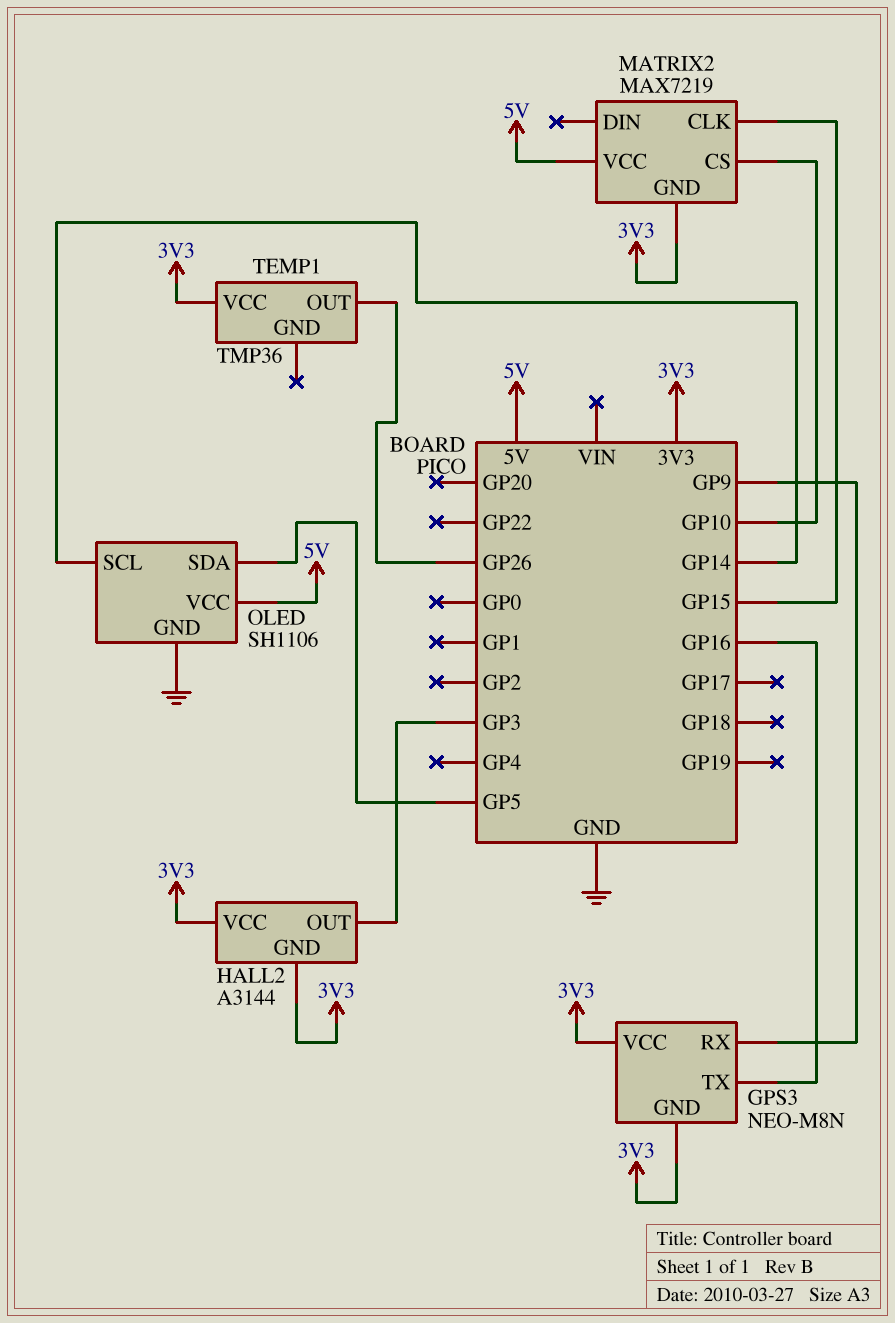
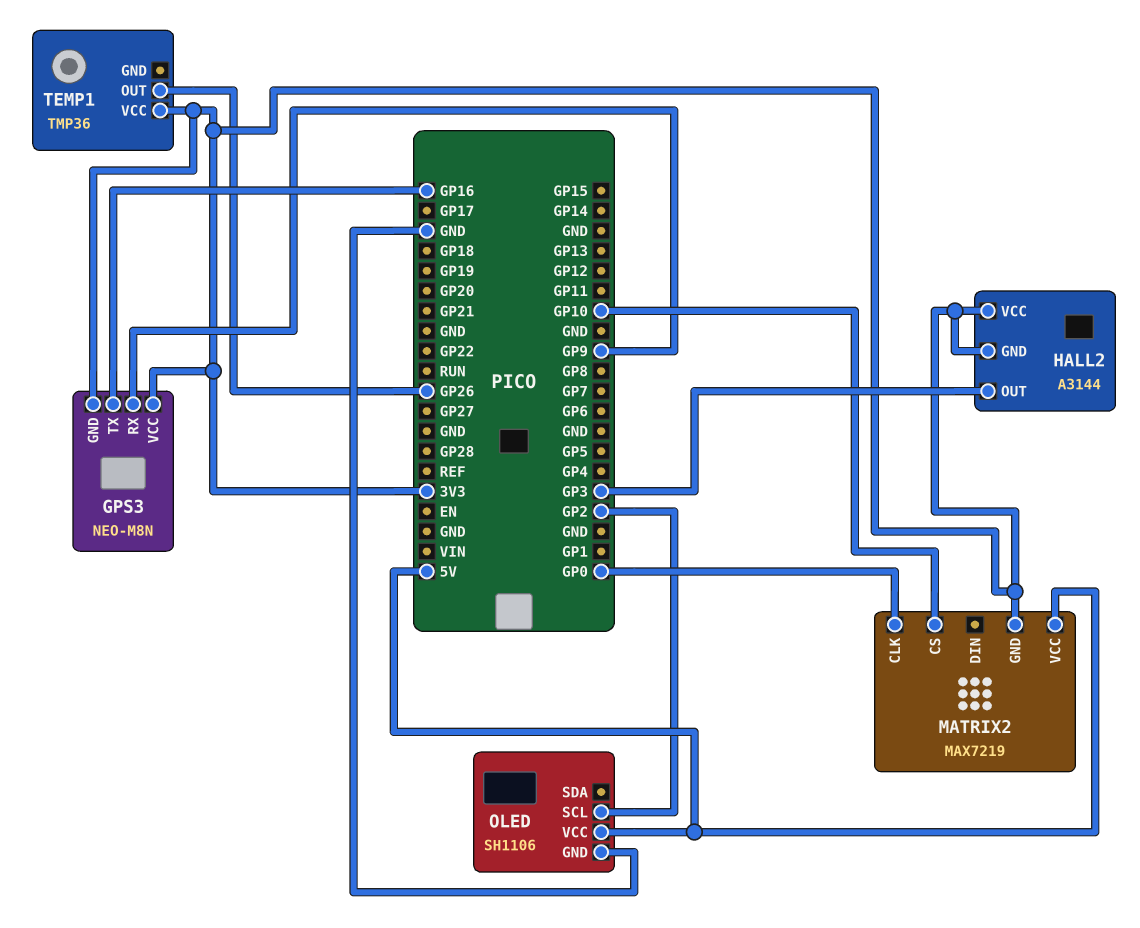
MATRIX2 pin CLK: GP15 -> GP0
OLED pin SCL: GP14 -> GP2
OLED pin SDA: GP5 -> none

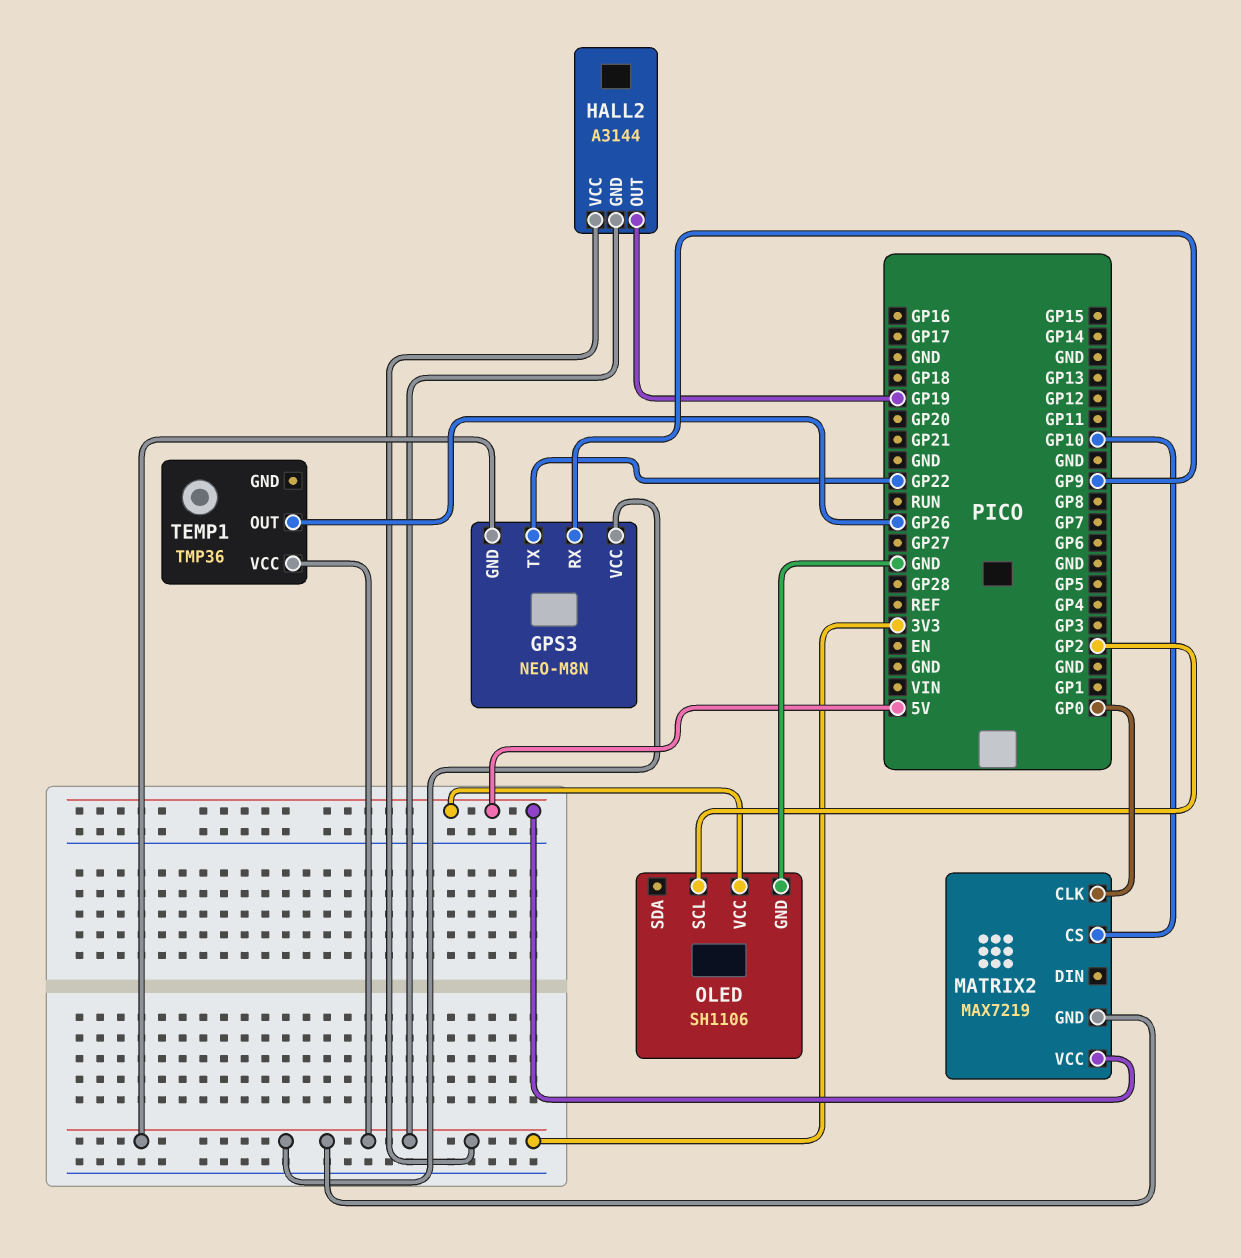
GPS3 pin TX: GP16 -> GP22
HALL2 pin OUT: GP3 -> GP19

